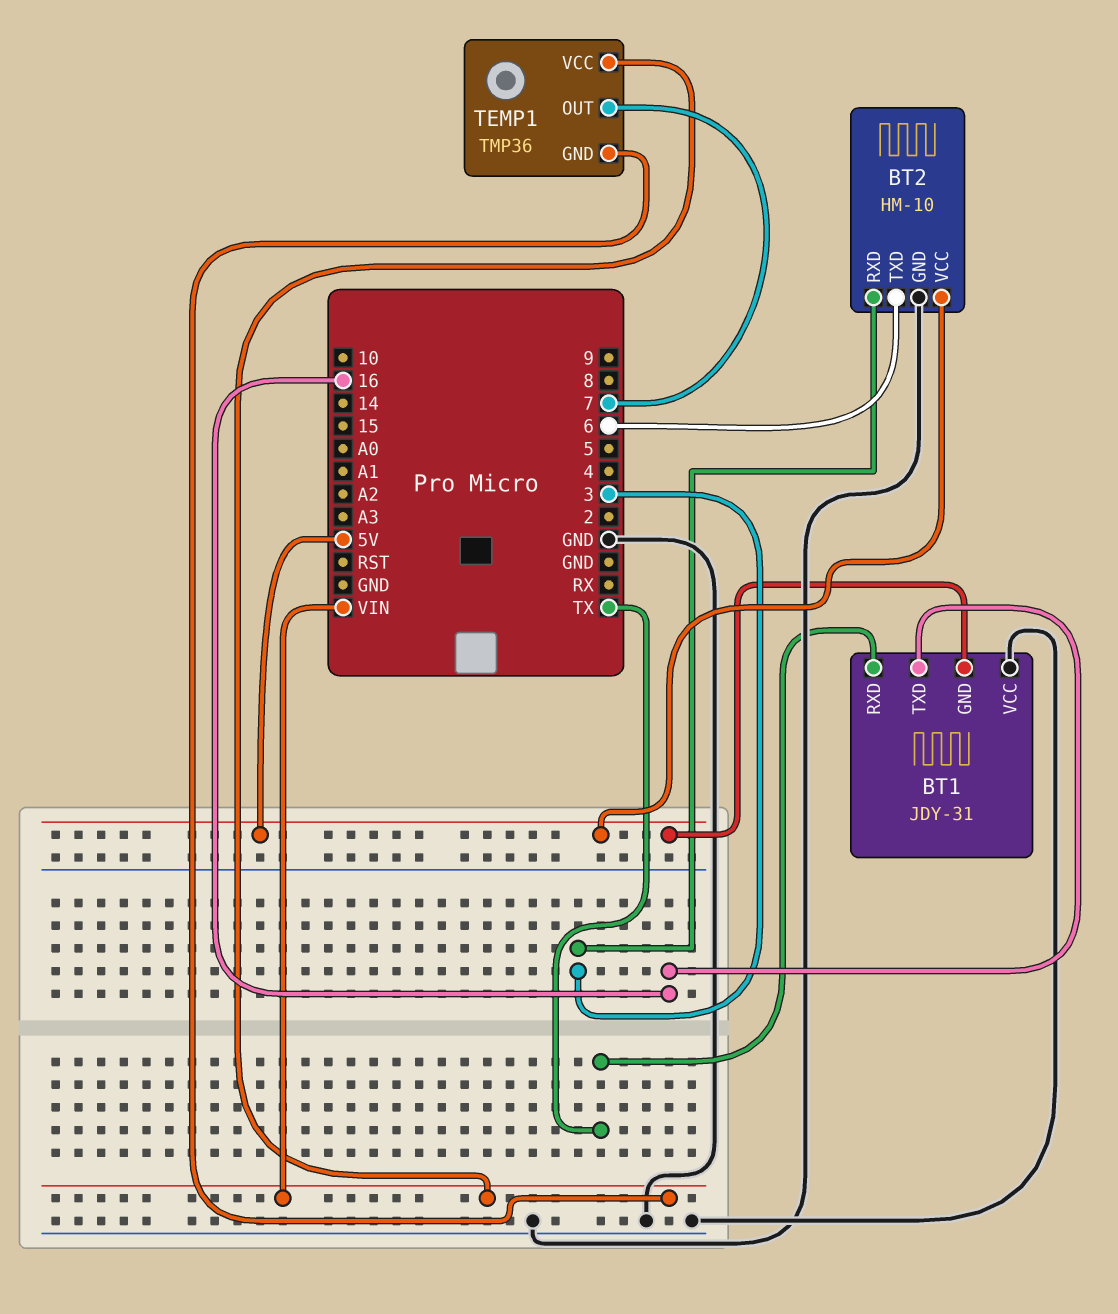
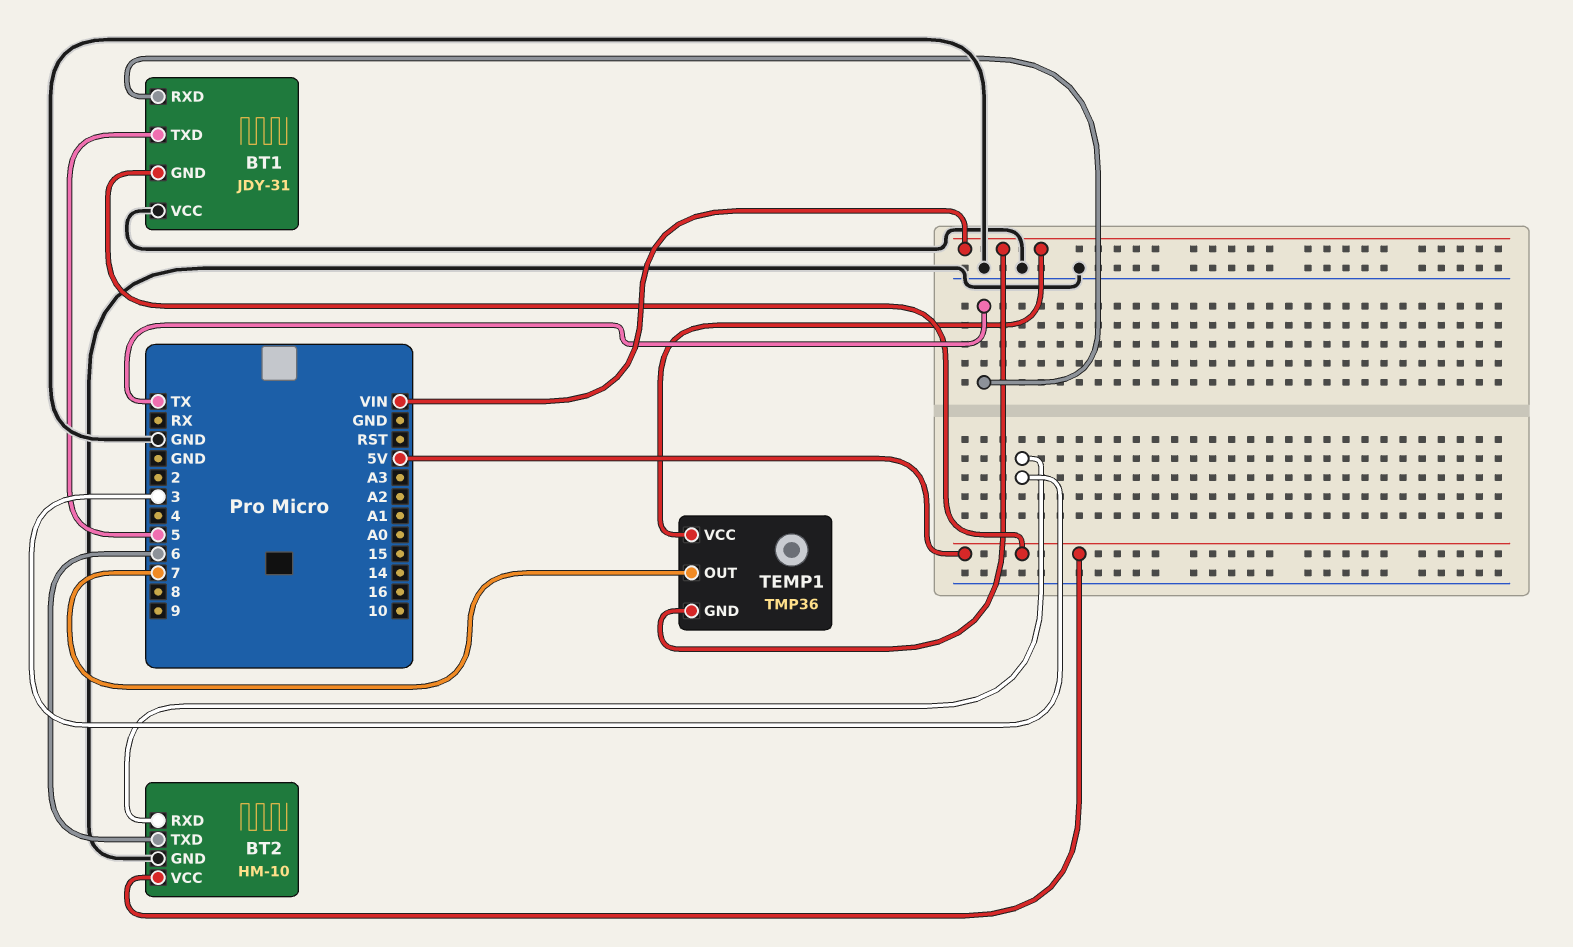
BT1 pin TXD: 16 -> 5

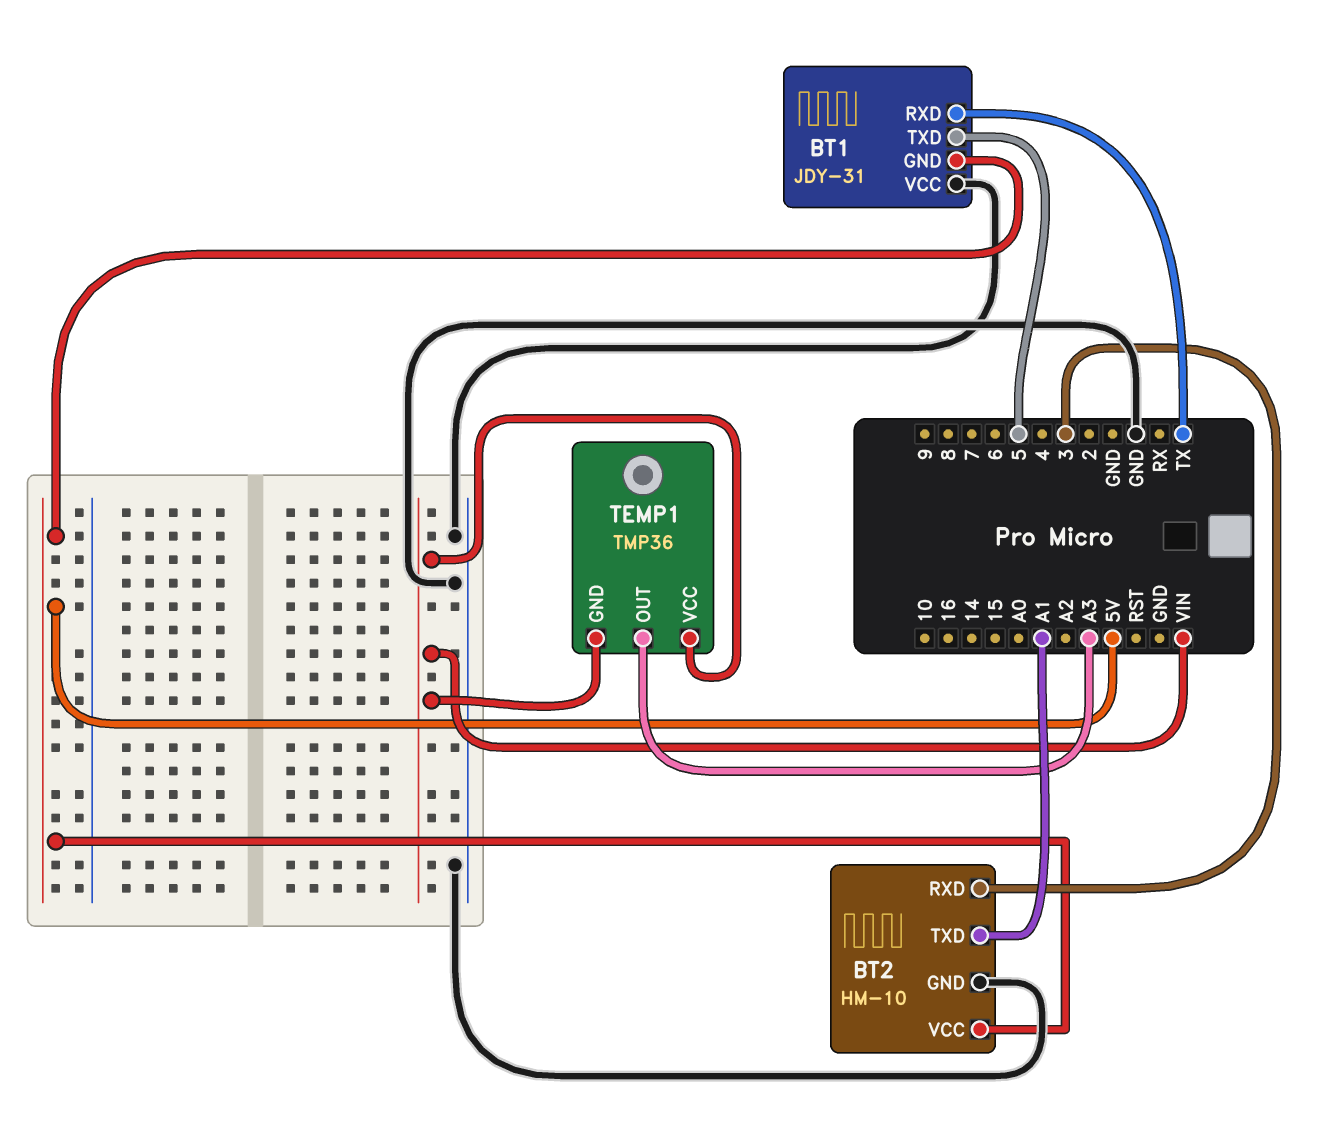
BT2 pin TXD: 6 -> A1
TEMP1 pin OUT: 7 -> A3

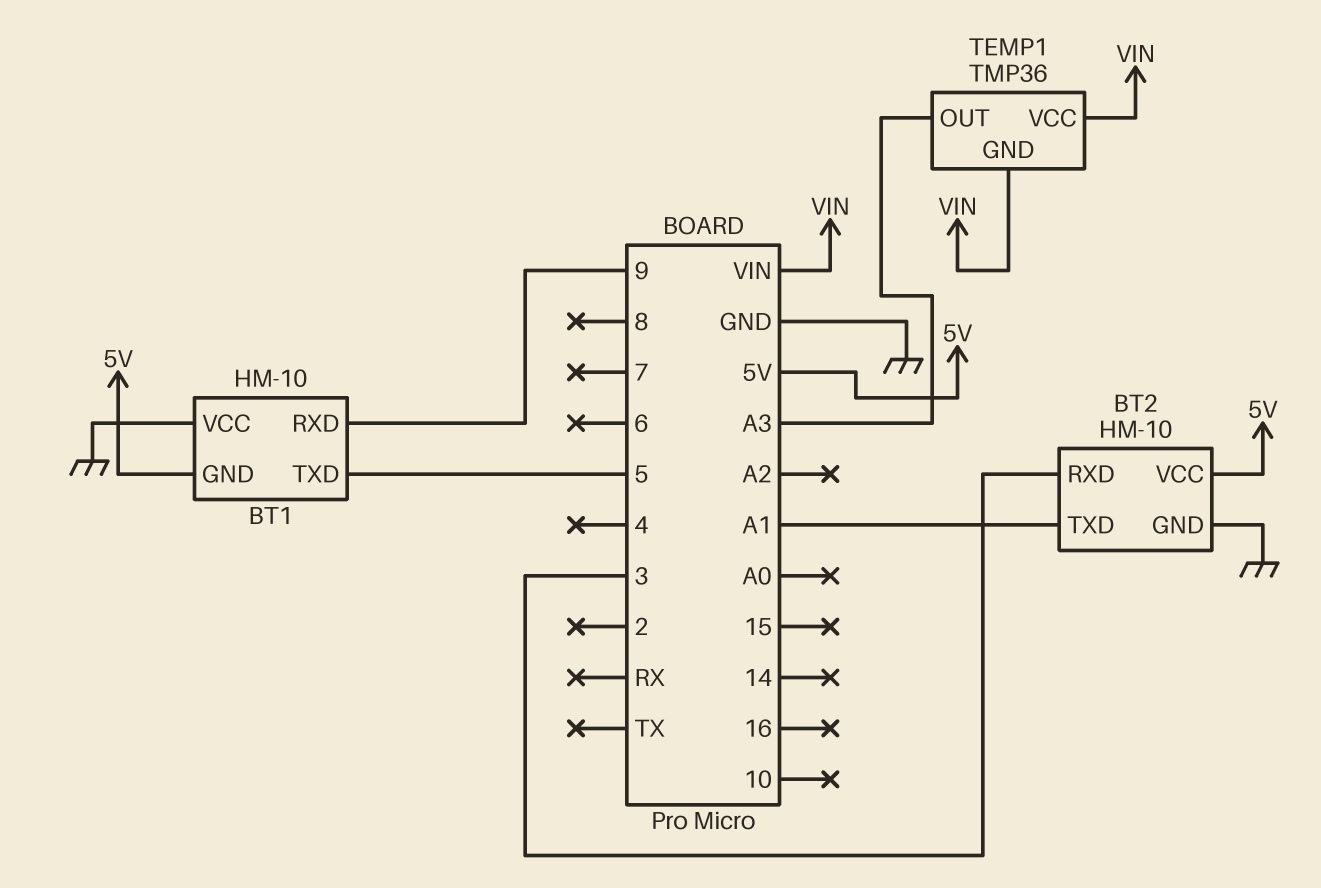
BT1: JDY-31 -> HM-10
BT1 pin RXD: TX -> 9

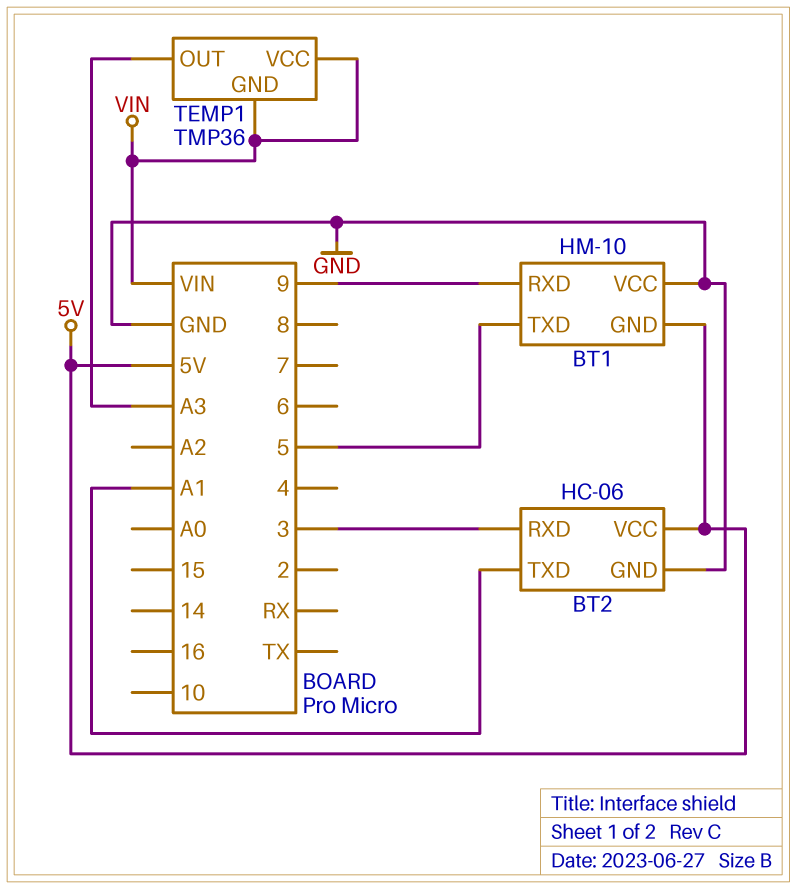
BT2: HM-10 -> HC-06

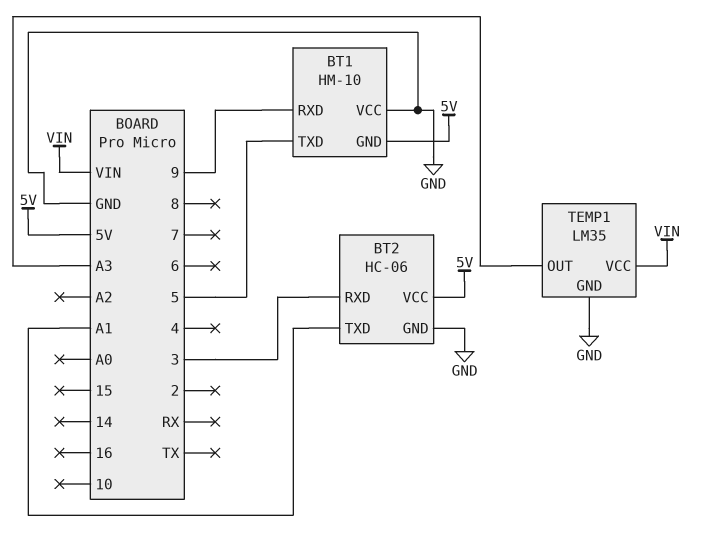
TEMP1: TMP36 -> LM35
TEMP1 pin GND: VIN -> GND

